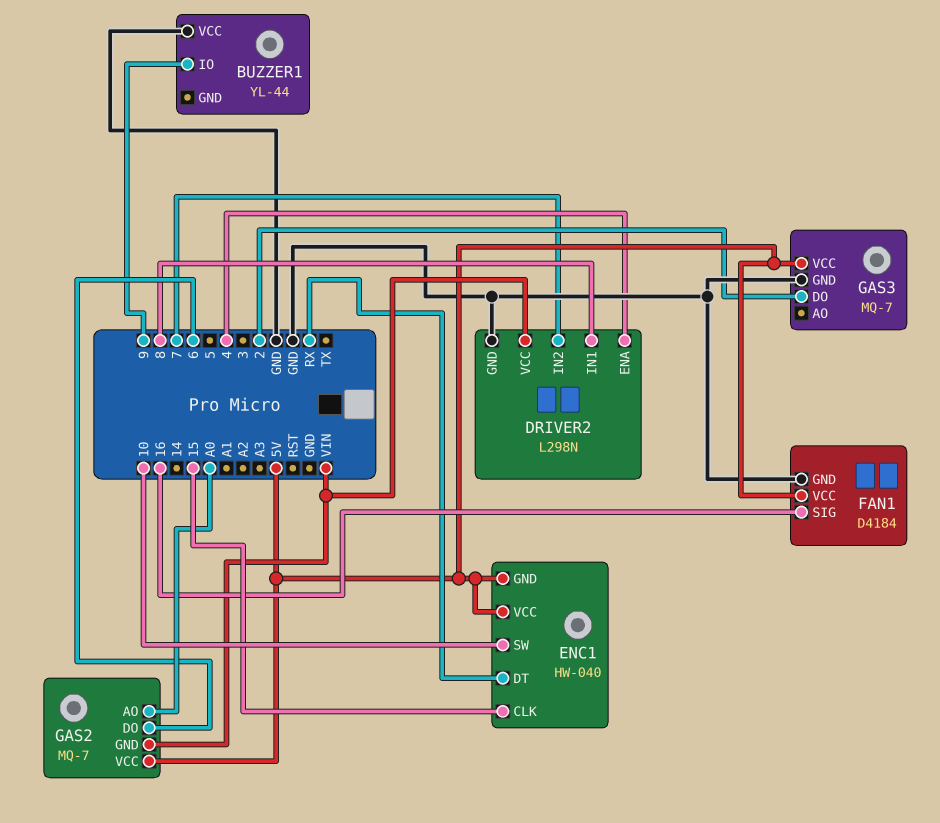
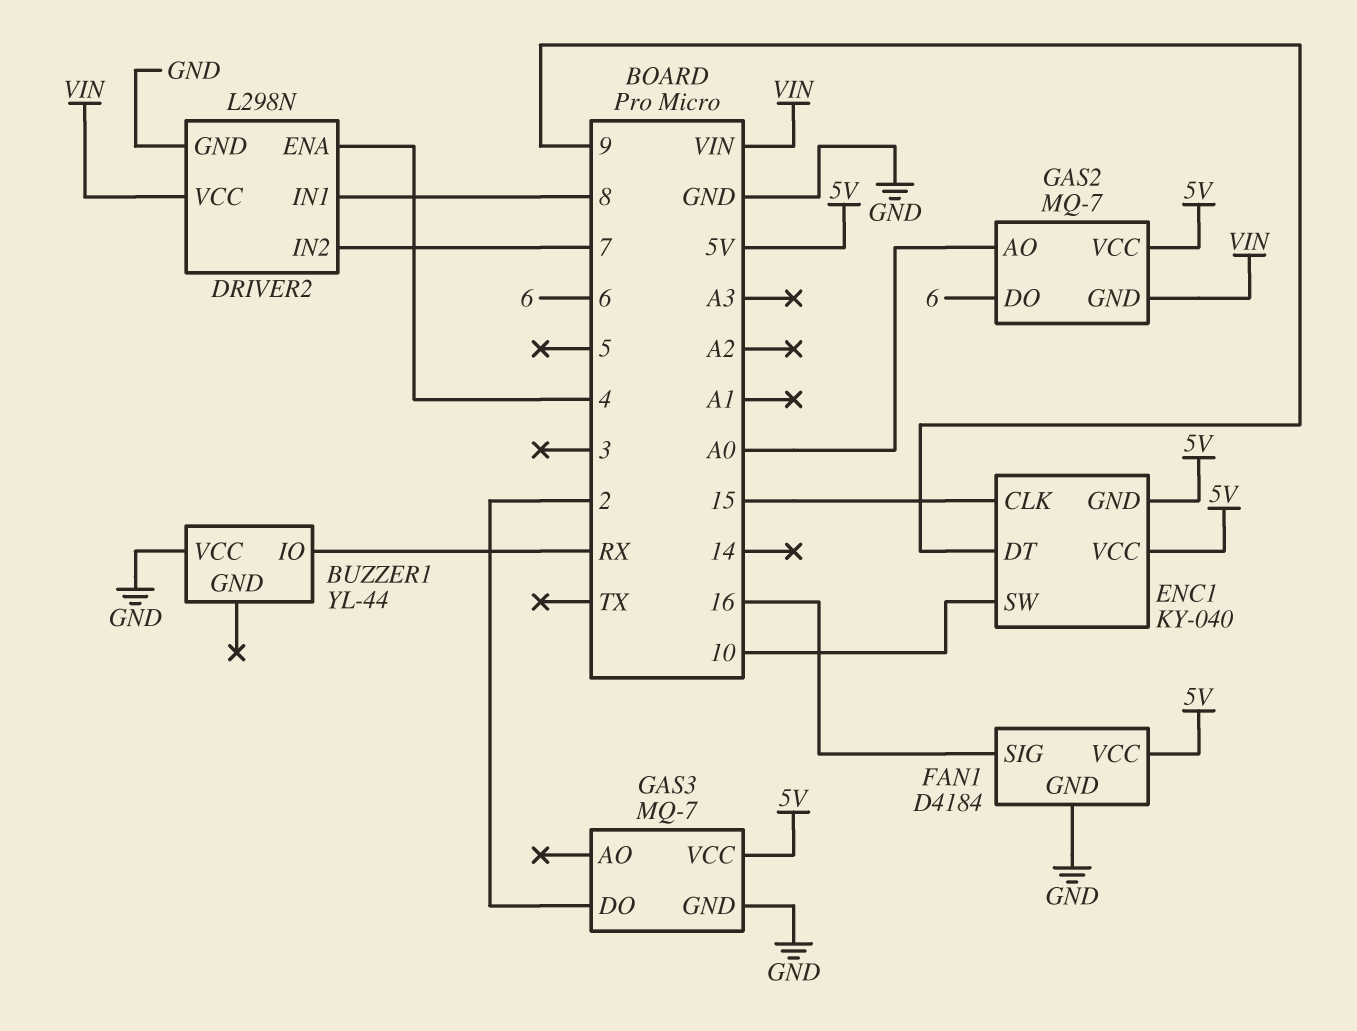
BUZZER1 pin IO: 9 -> RX
ENC1: HW-040 -> KY-040
ENC1 pin DT: RX -> 9

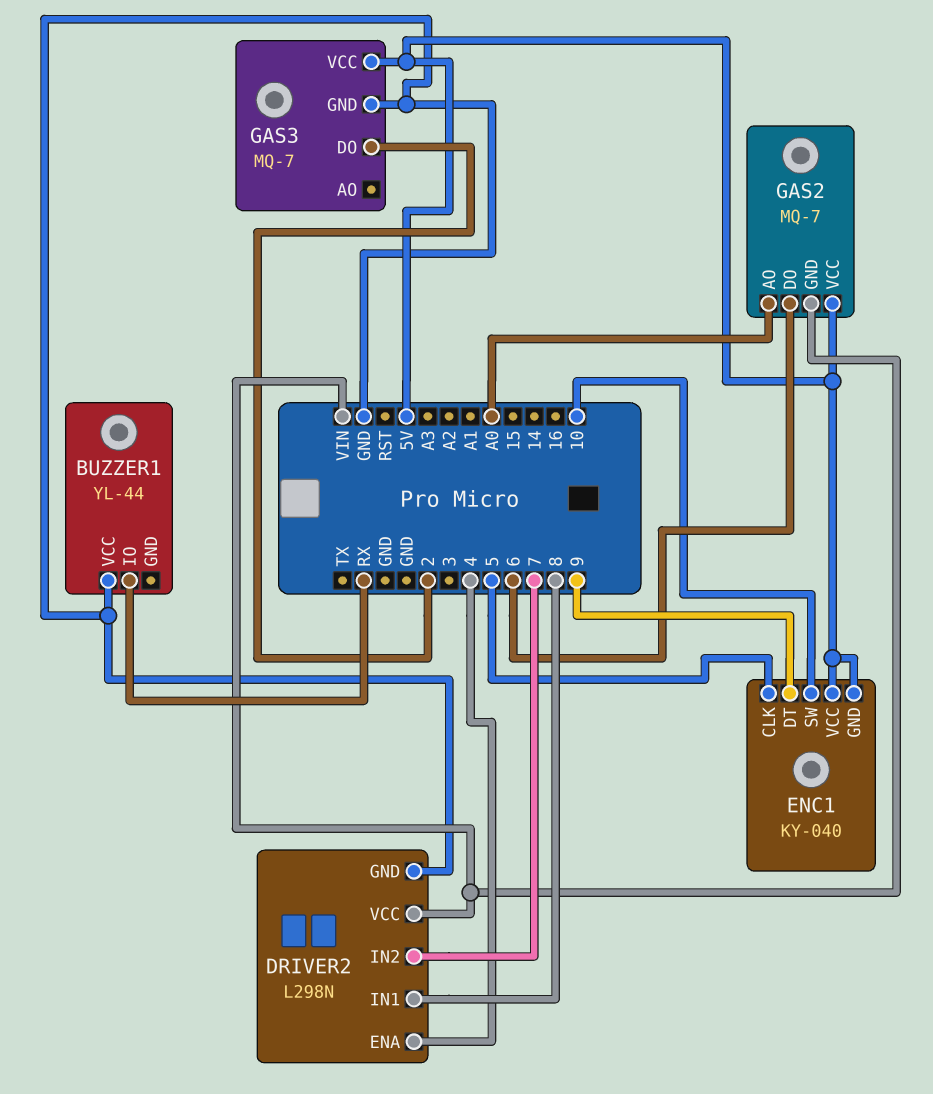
ENC1 pin CLK: 15 -> 5
FAN1: D4184 -> none
FAN1 pin GND: GND -> none
FAN1 pin SIG: 16 -> none
FAN1 pin VCC: 5V -> none

